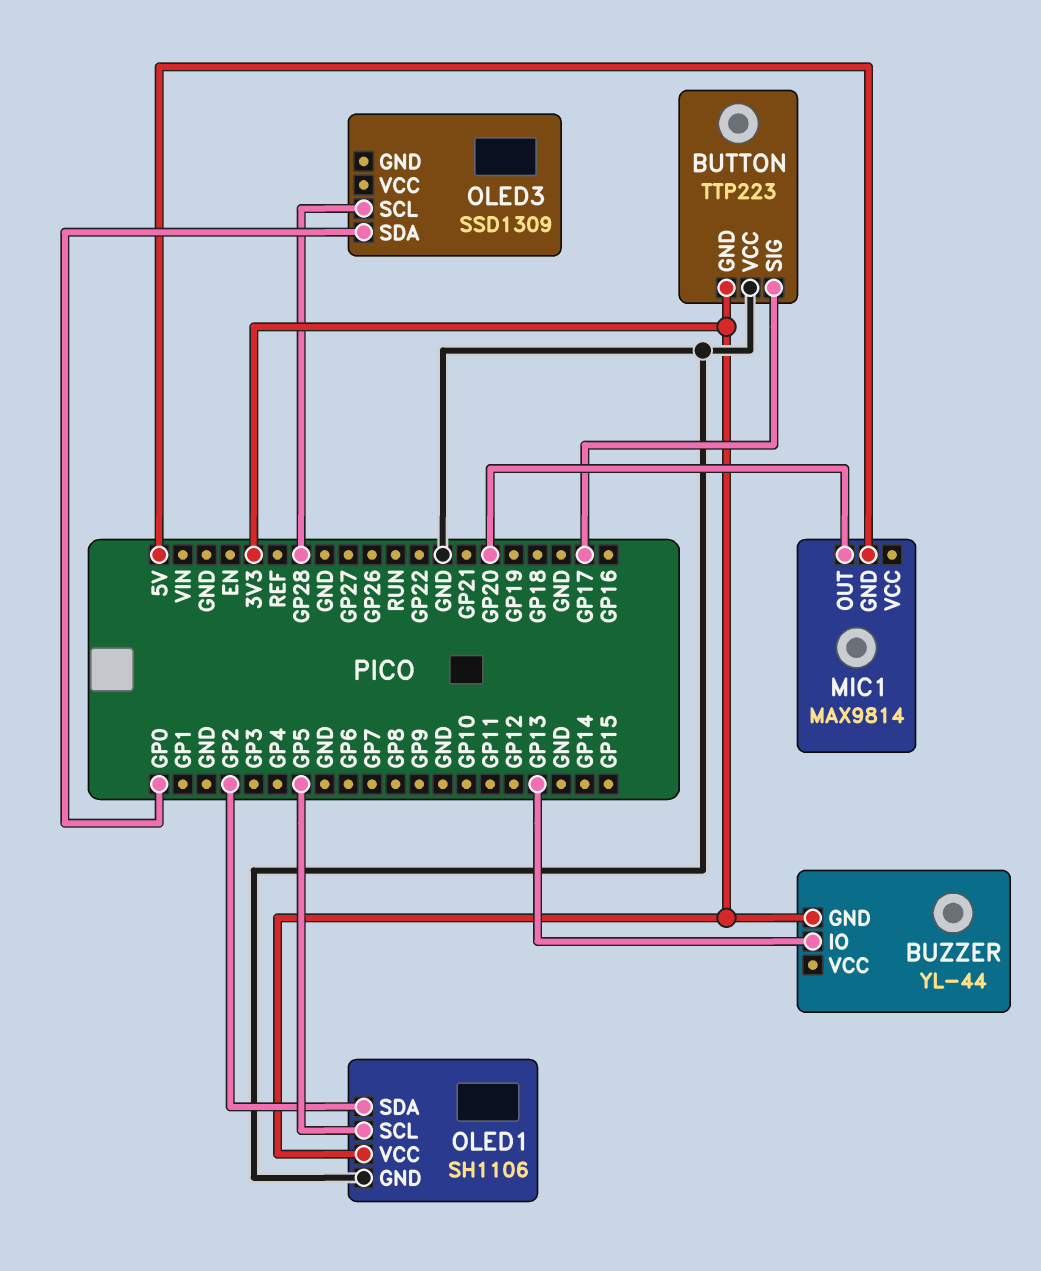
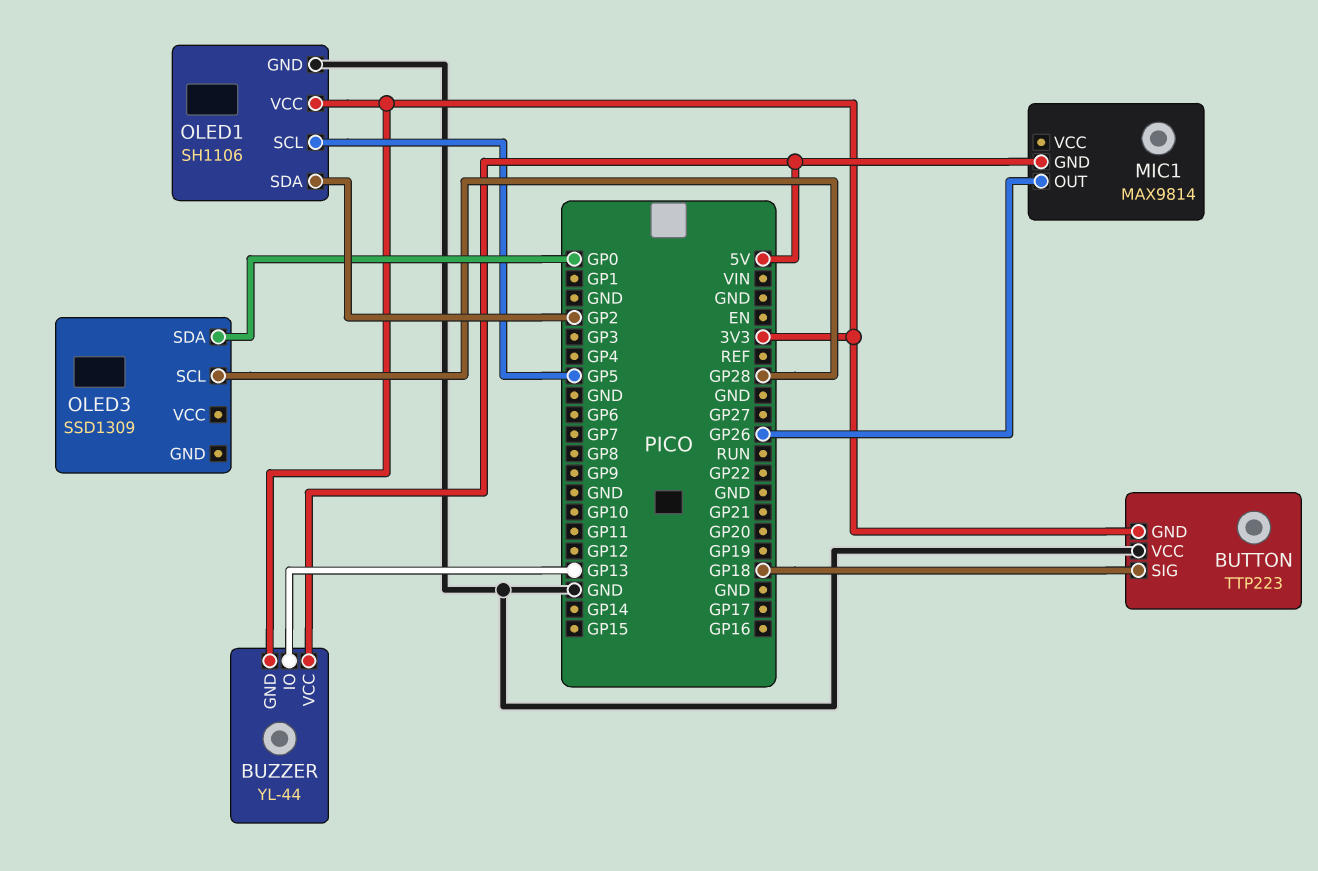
BUTTON pin SIG: GP17 -> GP18
BUZZER pin VCC: none -> 5V
MIC1 pin OUT: GP20 -> GP26

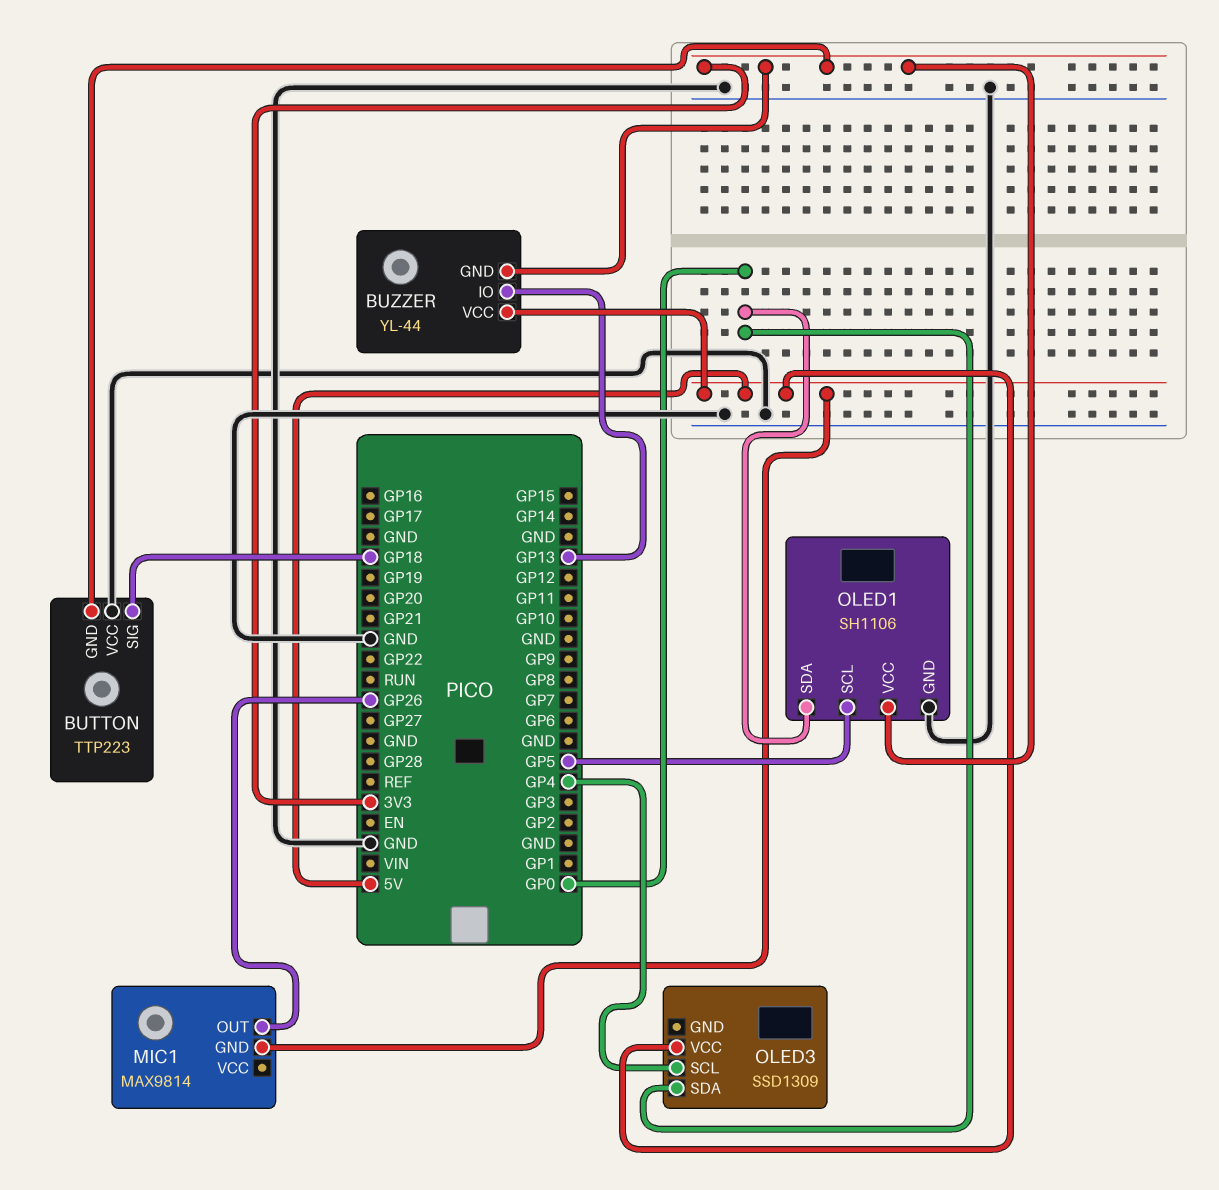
OLED1 pin SDA: GP2 -> GP0
OLED3 pin SCL: GP28 -> GP4
OLED3 pin VCC: none -> 5V

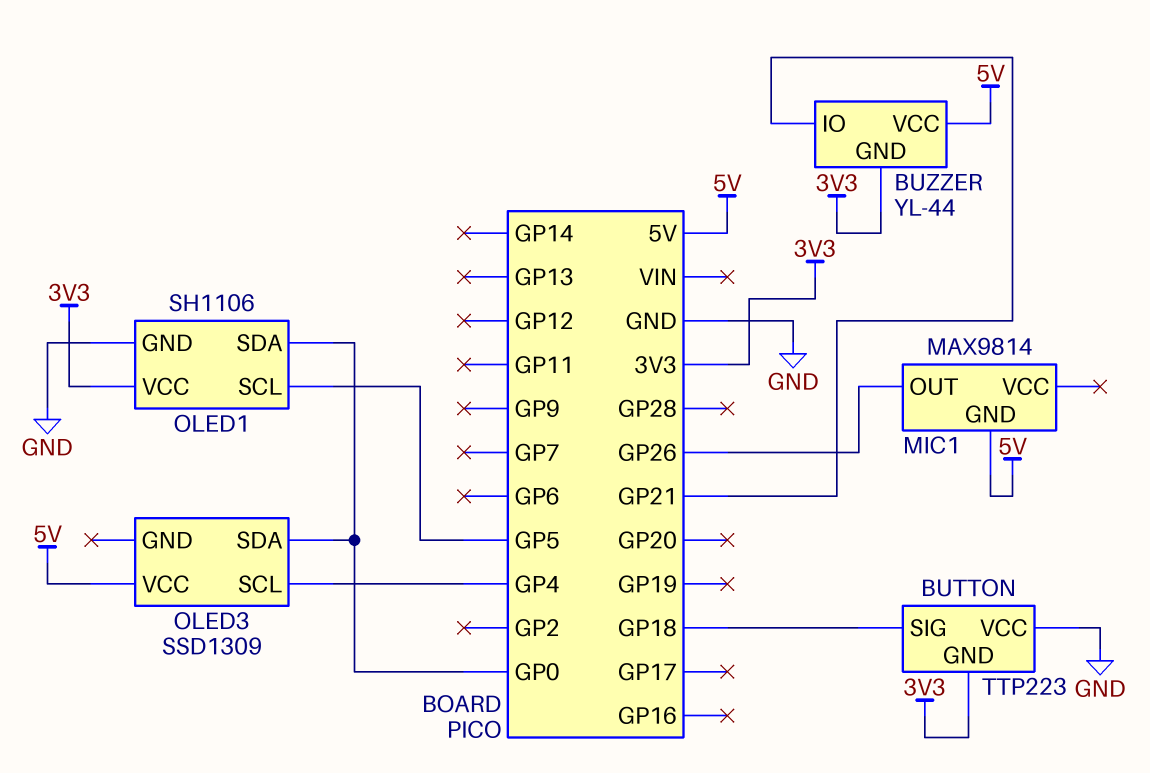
BUZZER pin IO: GP13 -> GP21

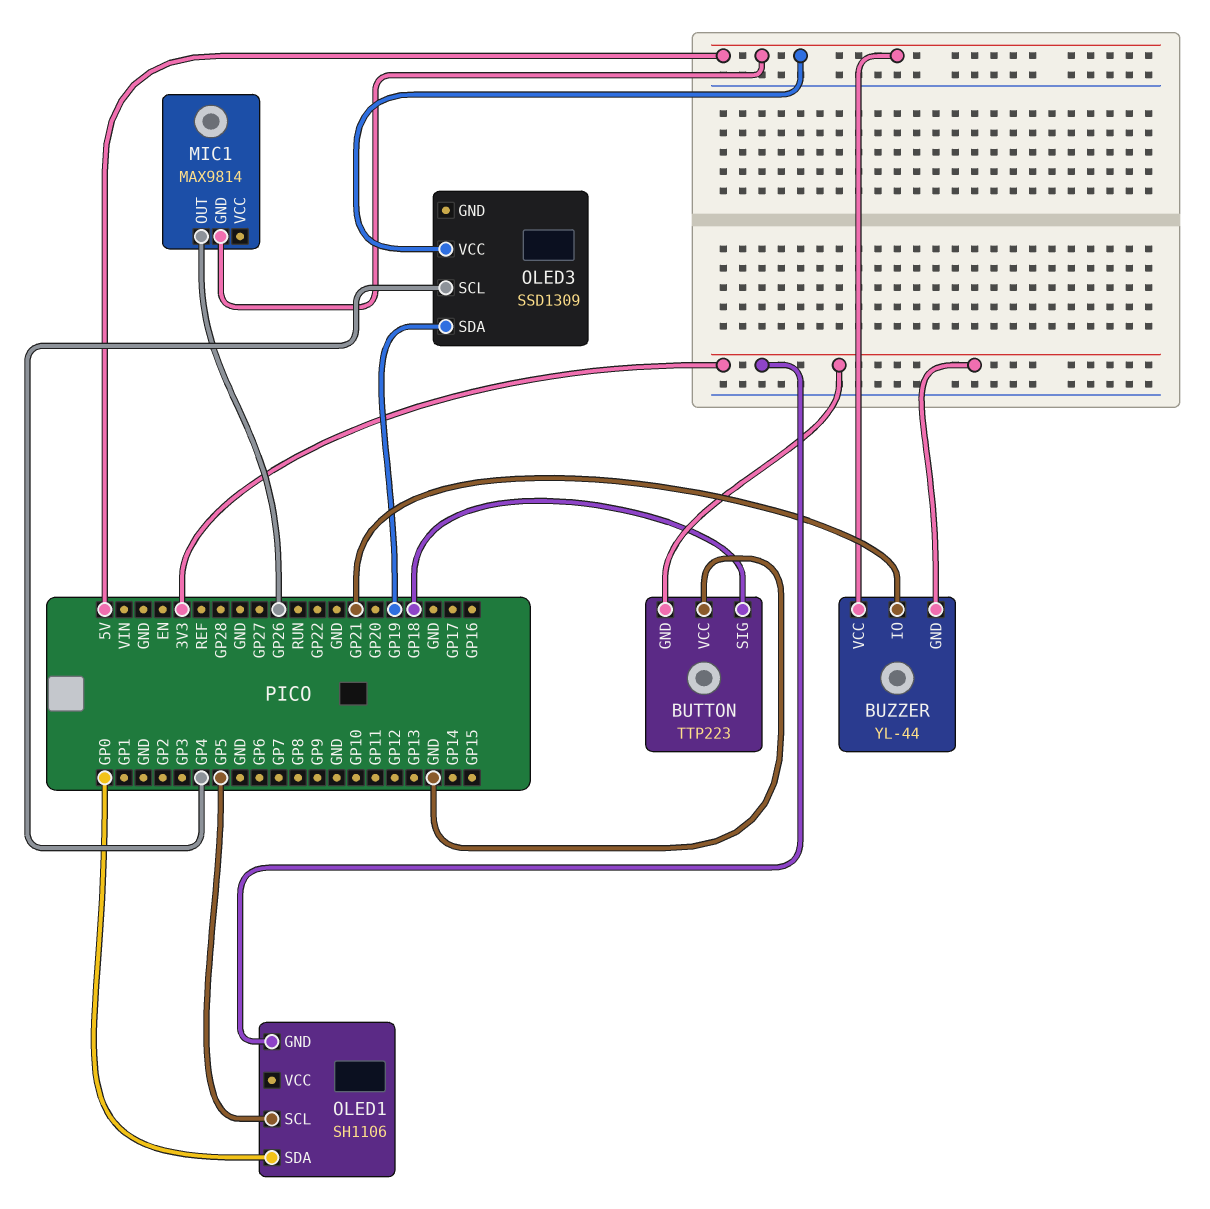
OLED1 pin GND: GND -> 3V3
OLED1 pin VCC: 3V3 -> none
OLED3 pin SDA: GP0 -> GP19

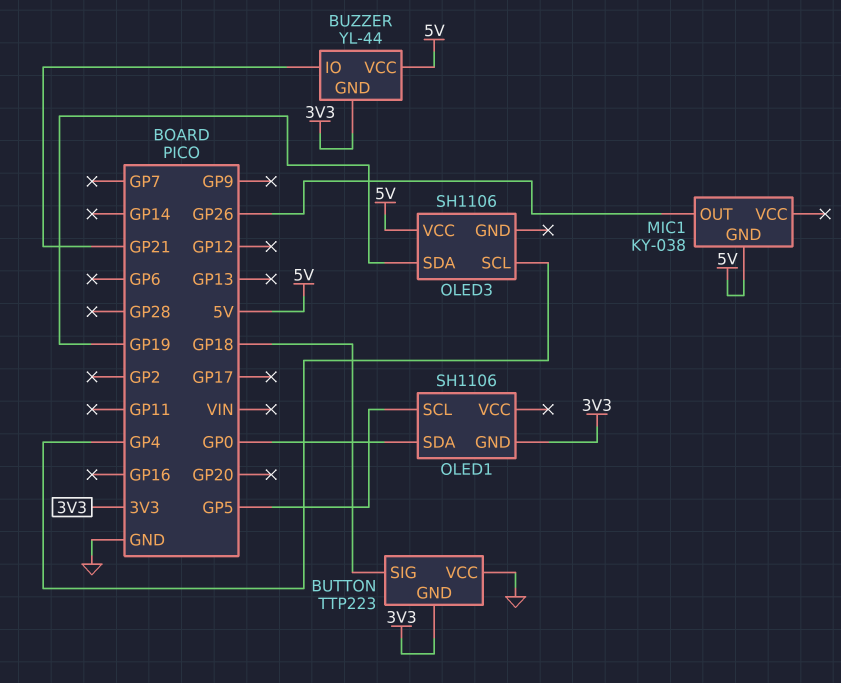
MIC1: MAX9814 -> KY-038
OLED3: SSD1309 -> SH1106

